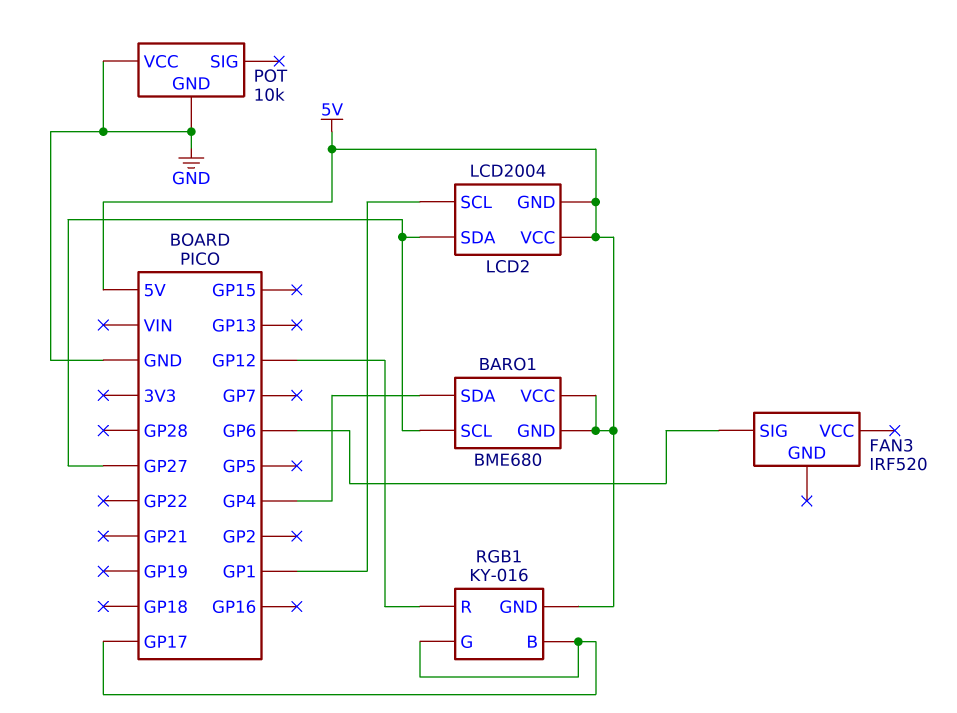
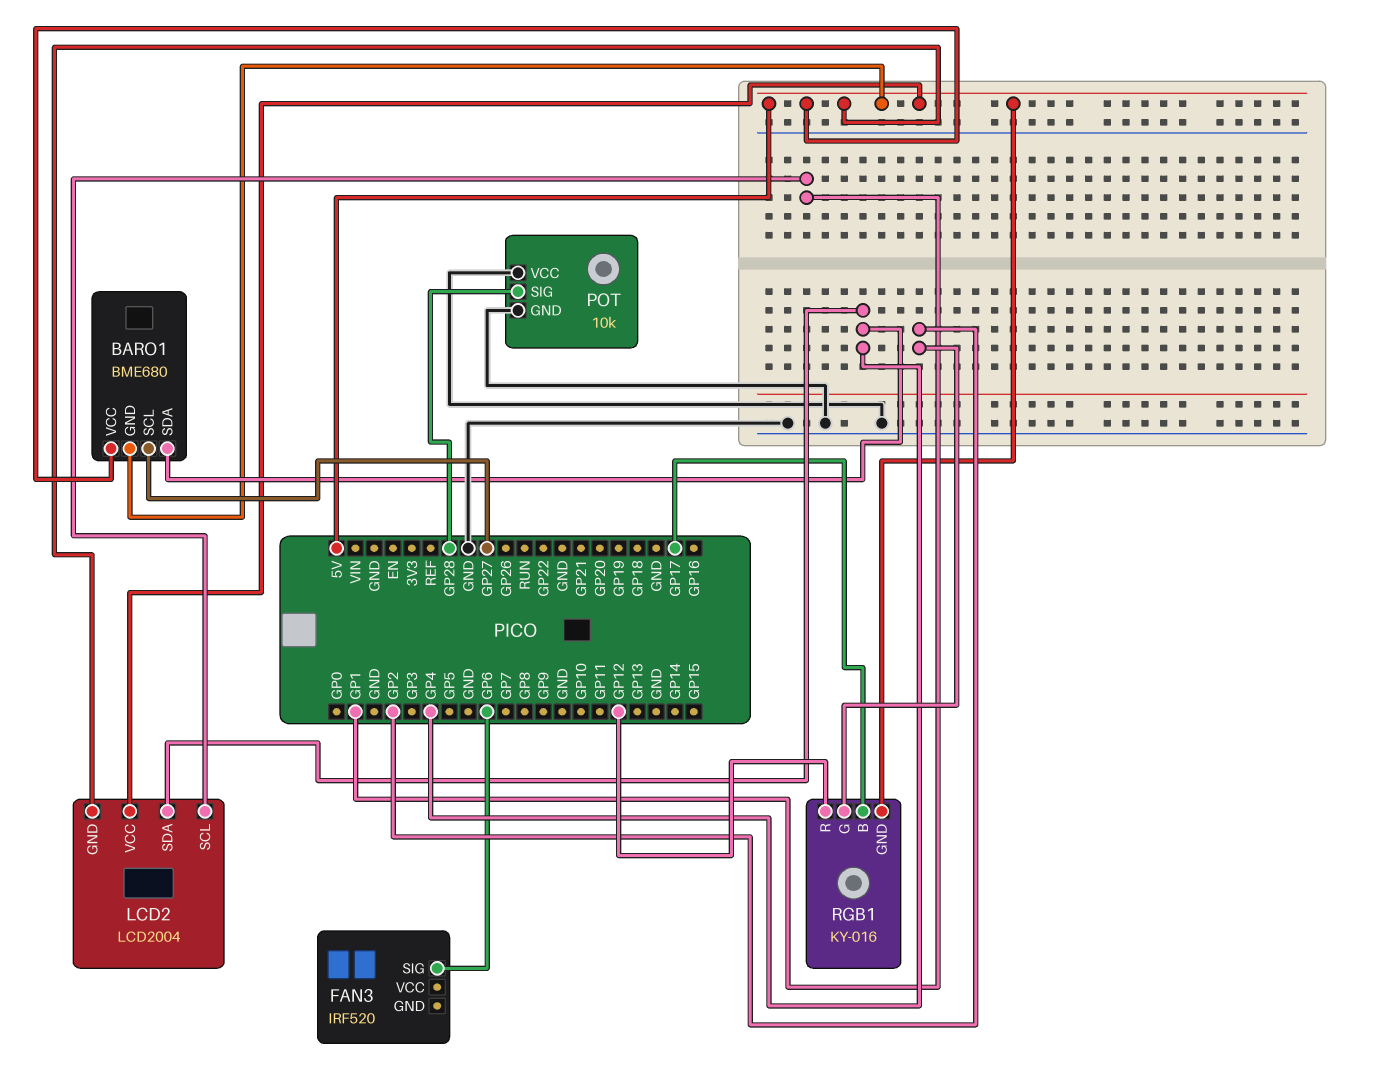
LCD2 pin SDA: GP27 -> GP4
POT pin SIG: none -> GP28
RGB1 pin G: GP17 -> GP2

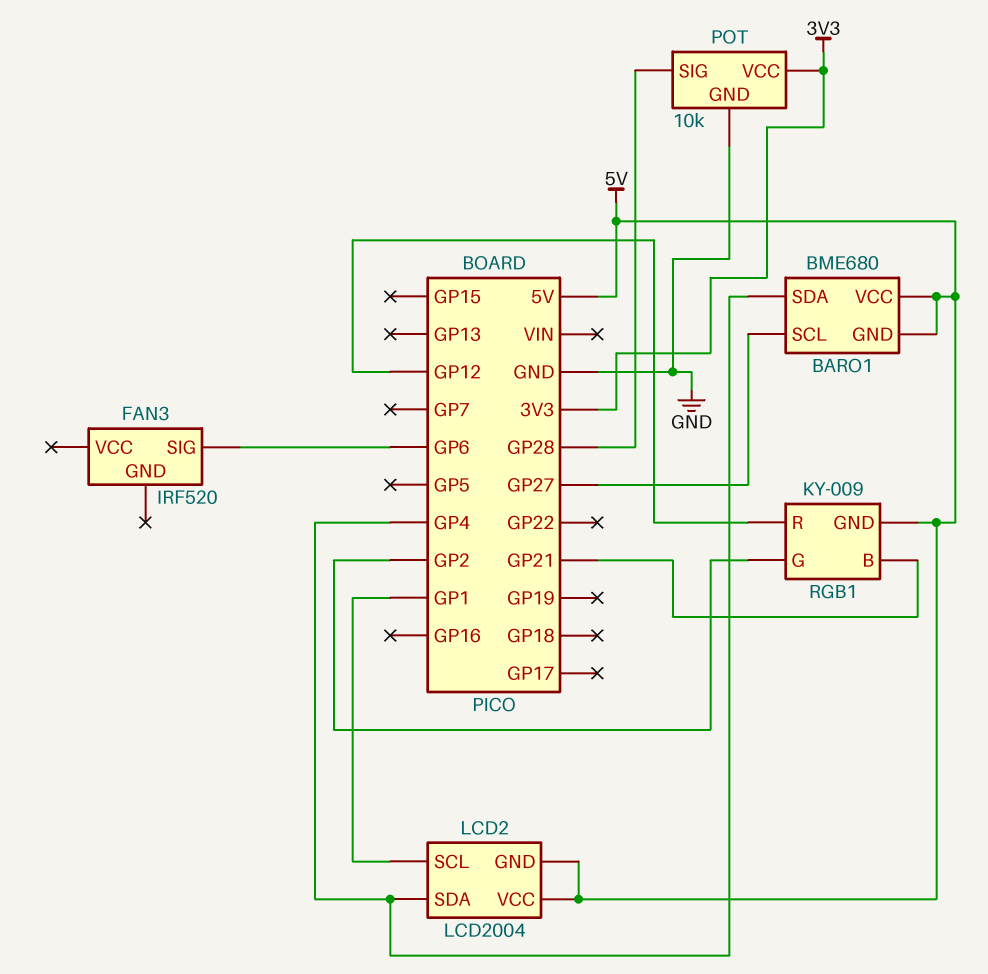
POT pin VCC: GND -> 3V3
RGB1: KY-016 -> KY-009
RGB1 pin B: GP17 -> GP21

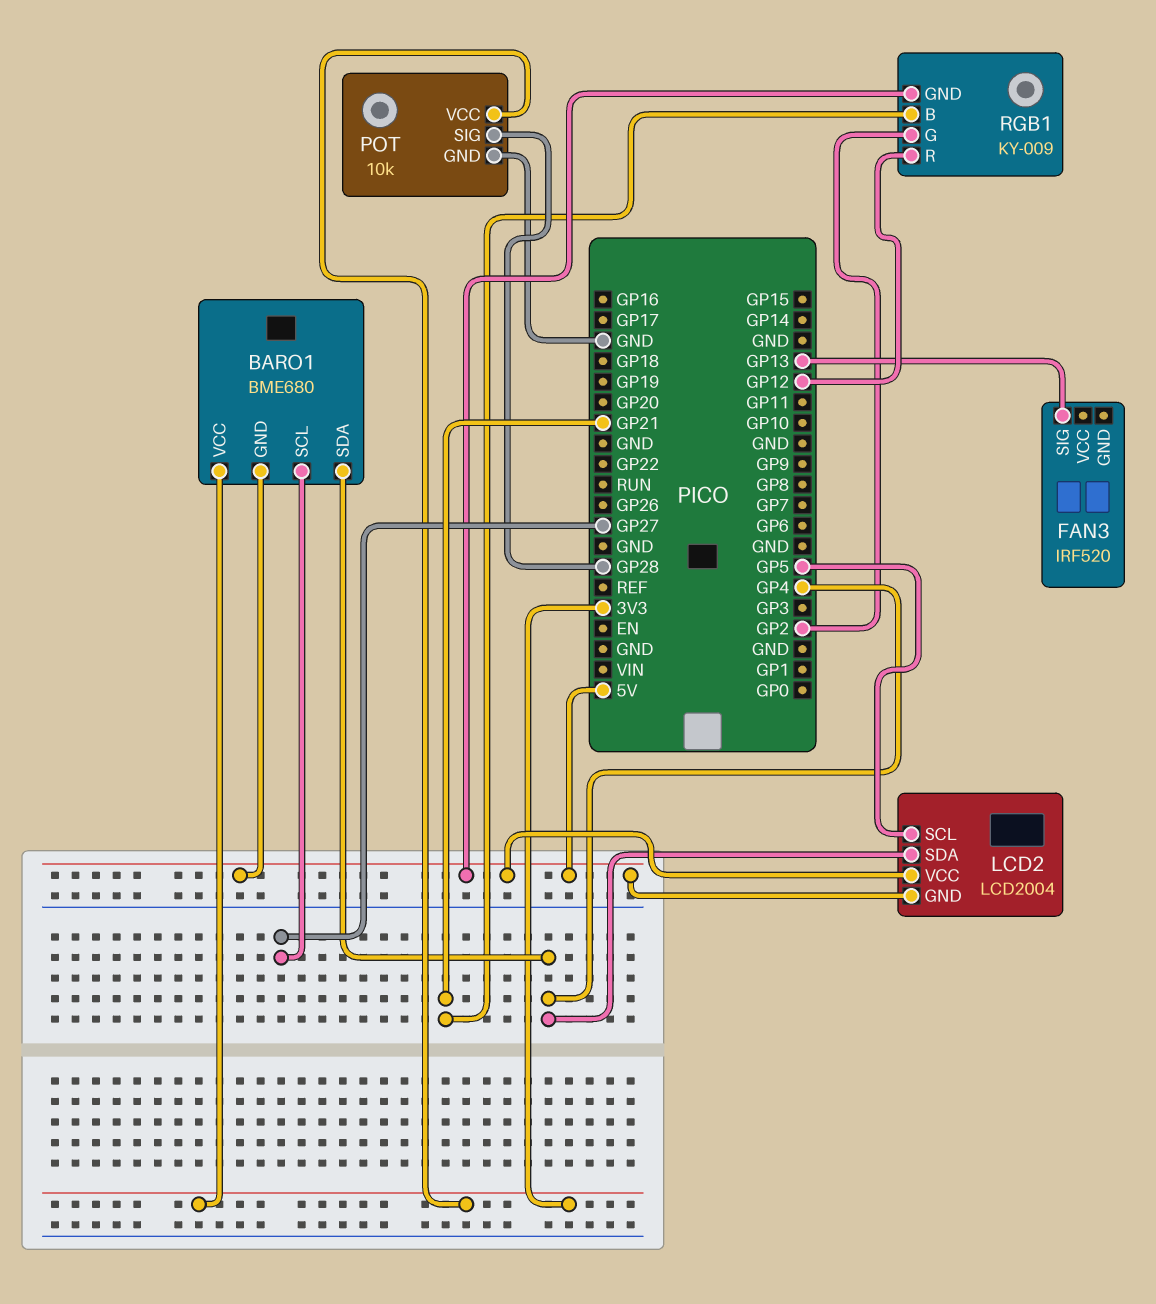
BARO1 pin VCC: 5V -> 3V3
FAN3 pin SIG: GP6 -> GP13
LCD2 pin SCL: GP1 -> GP5

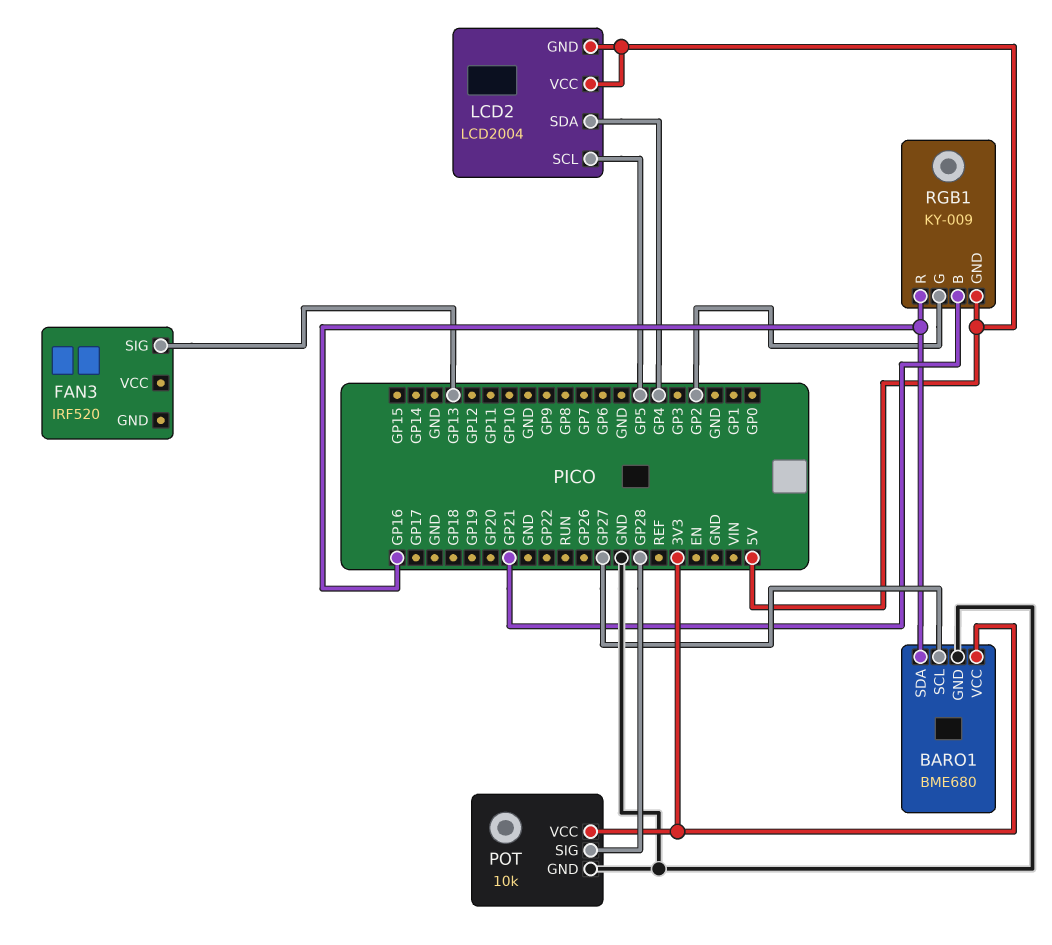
BARO1 pin GND: 5V -> GND
BARO1 pin SDA: GP4 -> GP16
RGB1 pin R: GP12 -> GP16

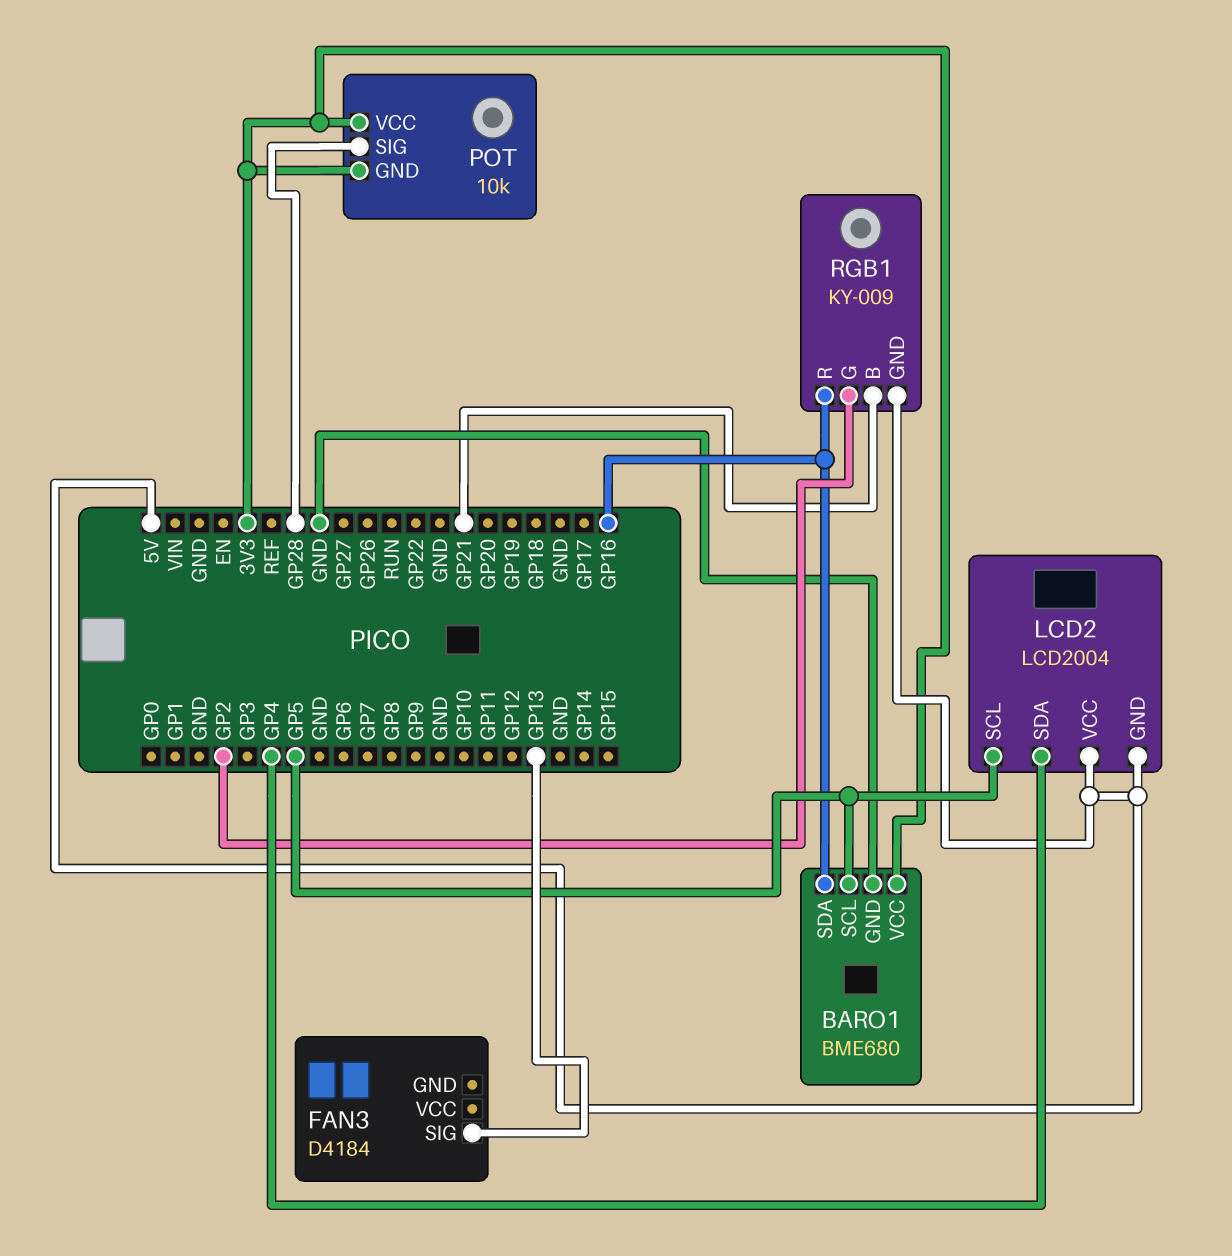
BARO1 pin SCL: GP27 -> GP5
FAN3: IRF520 -> D4184
POT pin GND: GND -> 3V3

